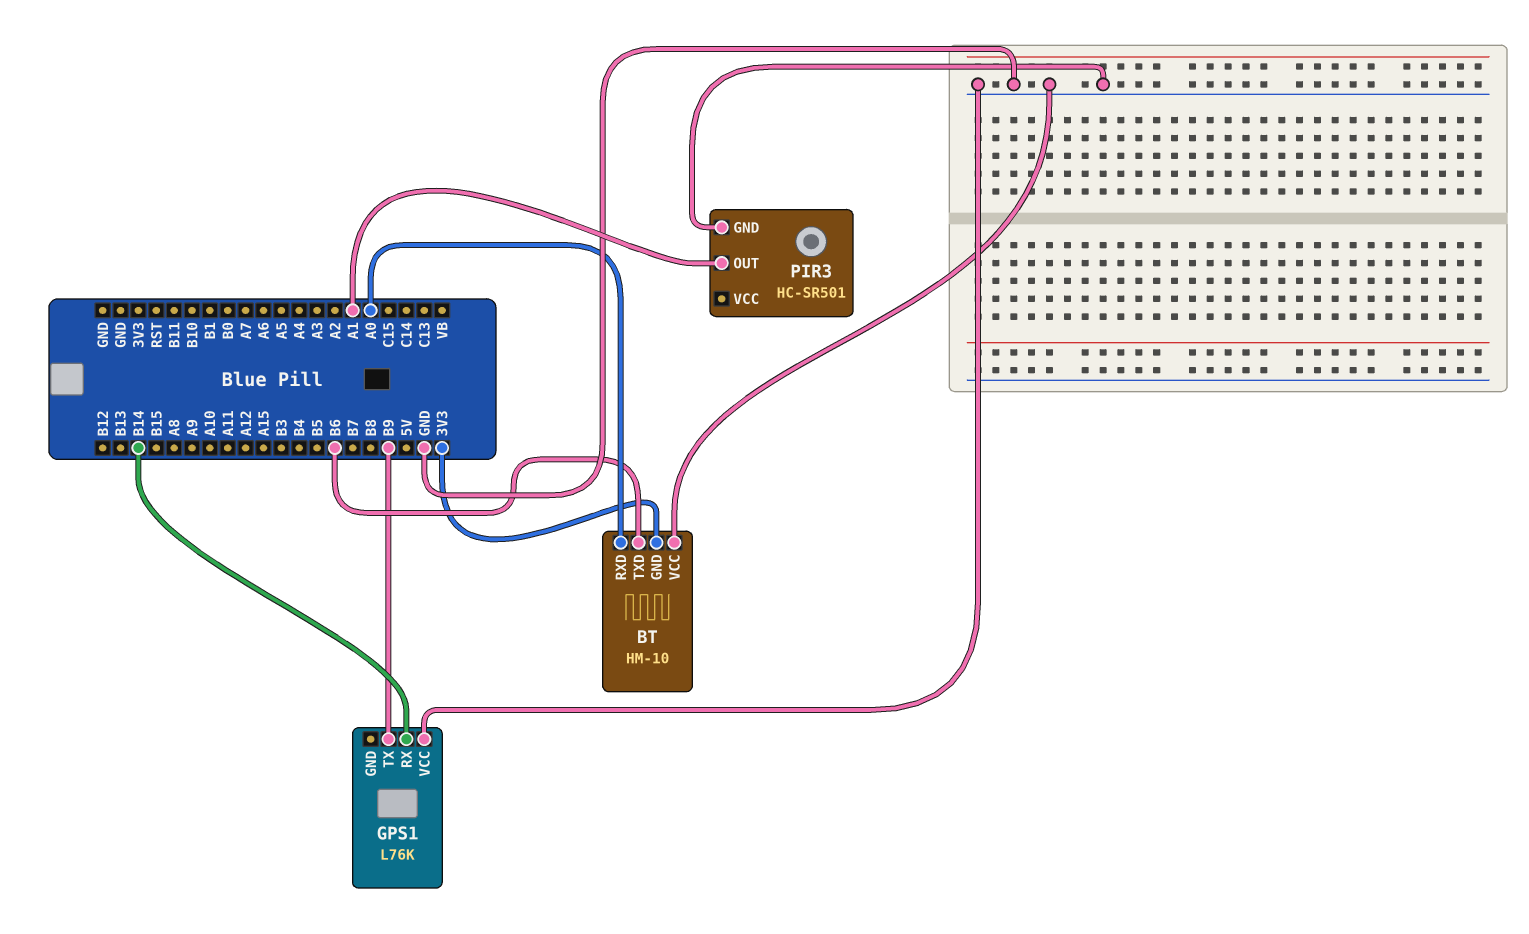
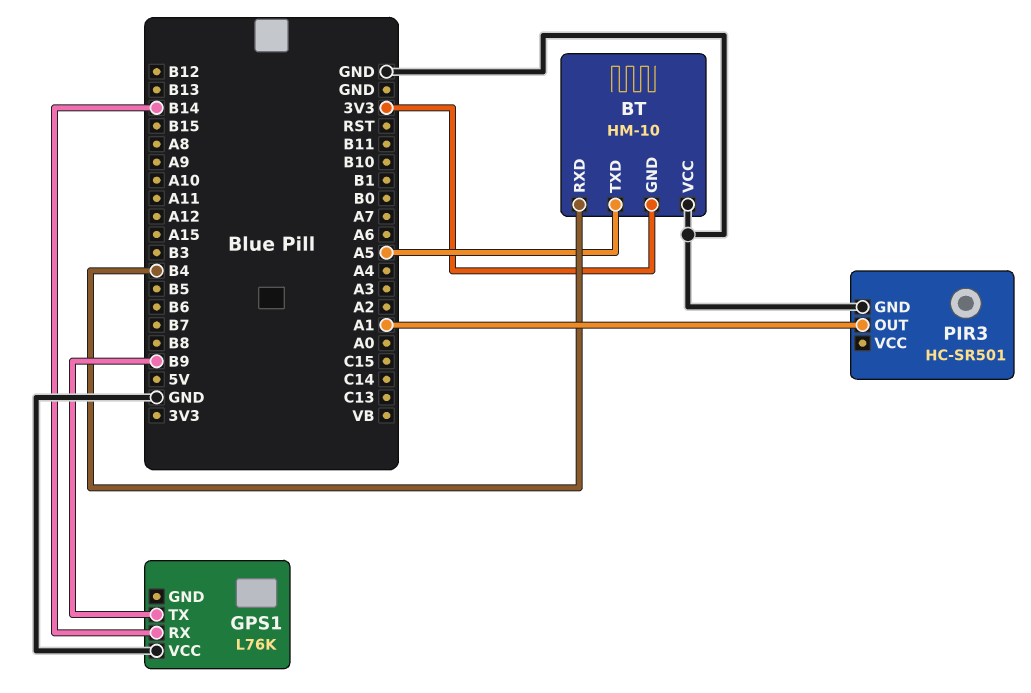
BT pin RXD: A0 -> B4
BT pin TXD: B6 -> A5

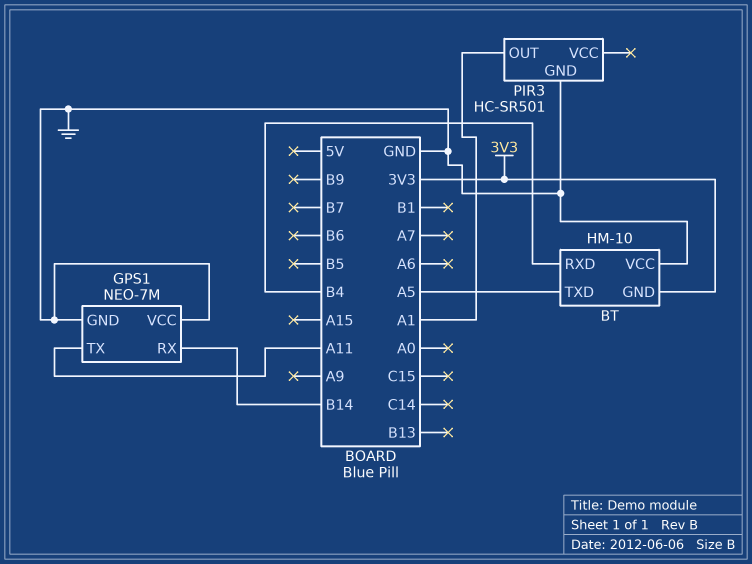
GPS1: L76K -> NEO-7M
GPS1 pin GND: none -> GND
GPS1 pin TX: B9 -> A11

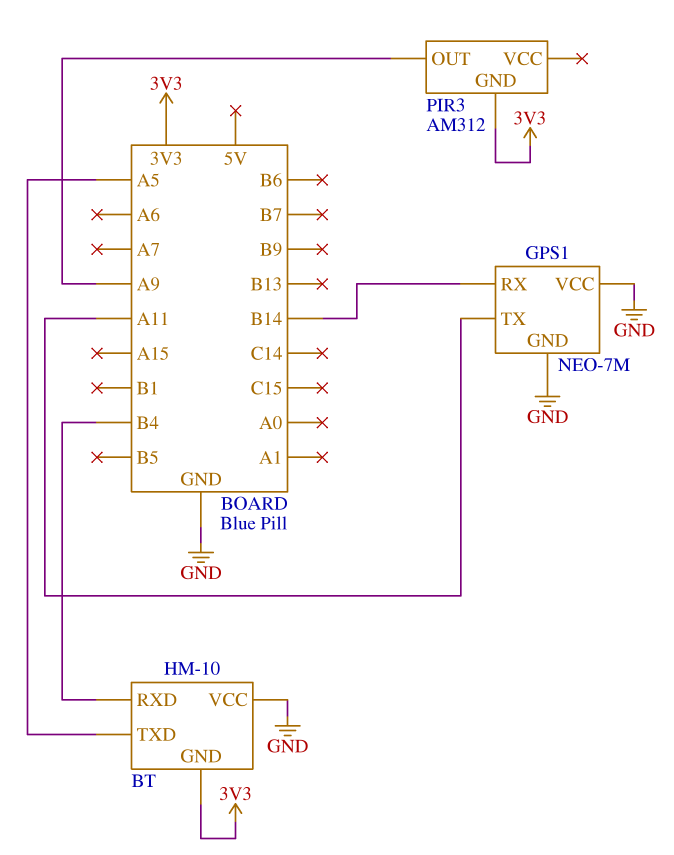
PIR3: HC-SR501 -> AM312
PIR3 pin GND: GND -> 3V3
PIR3 pin OUT: A1 -> A9

